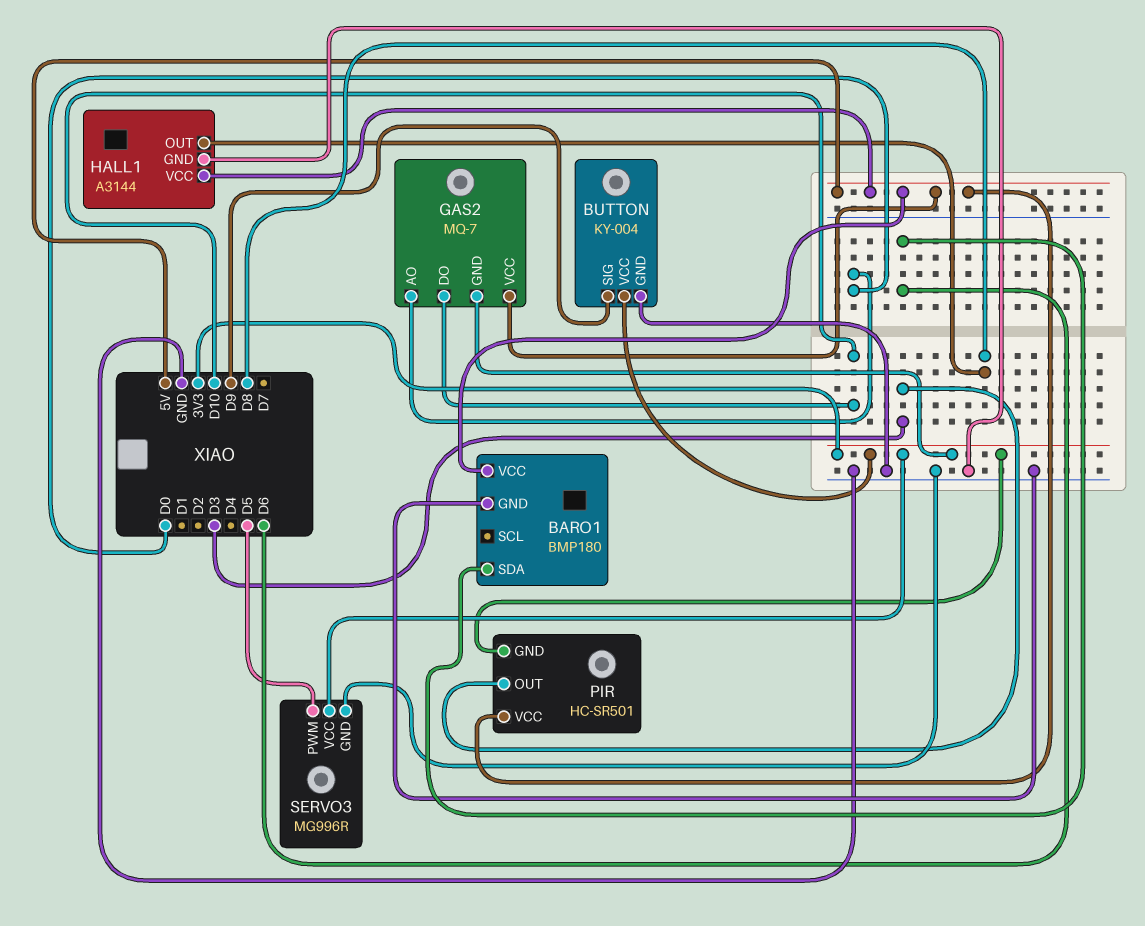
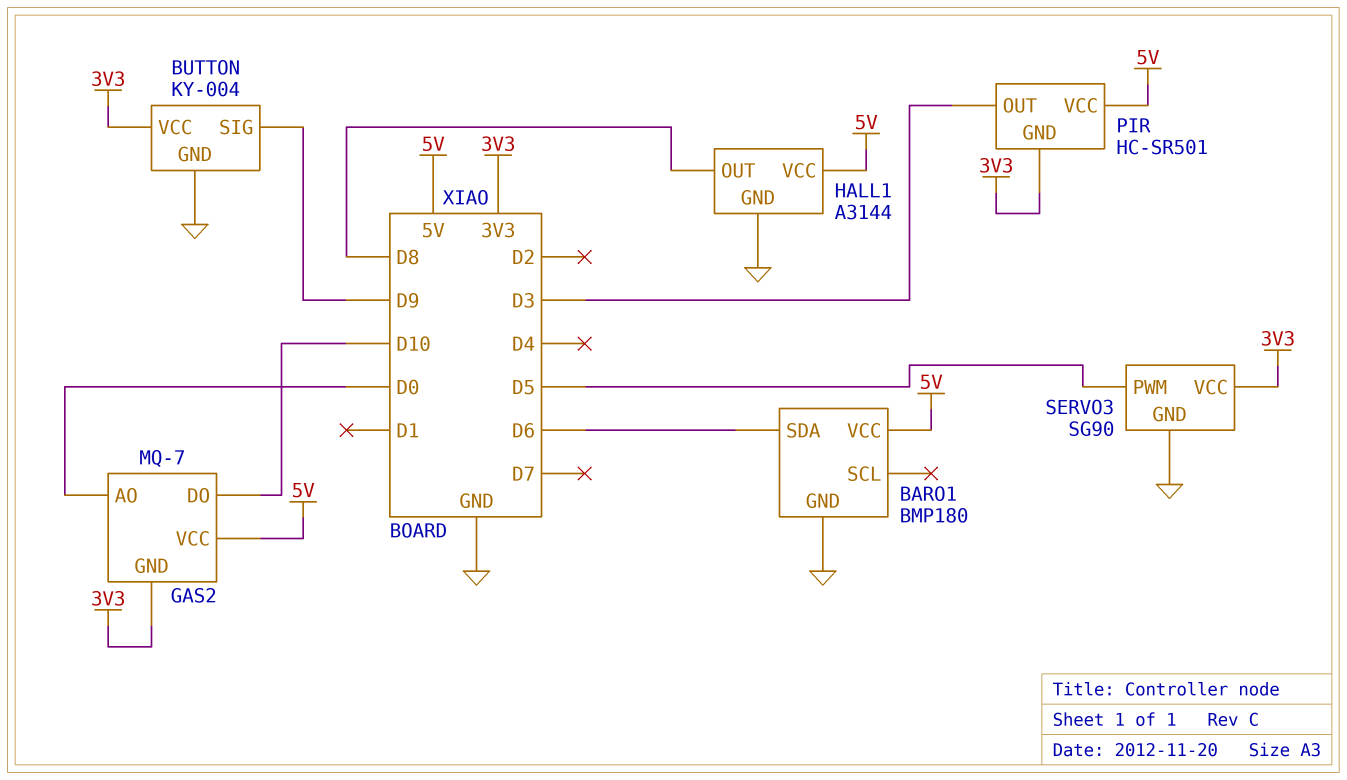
SERVO3: MG996R -> SG90

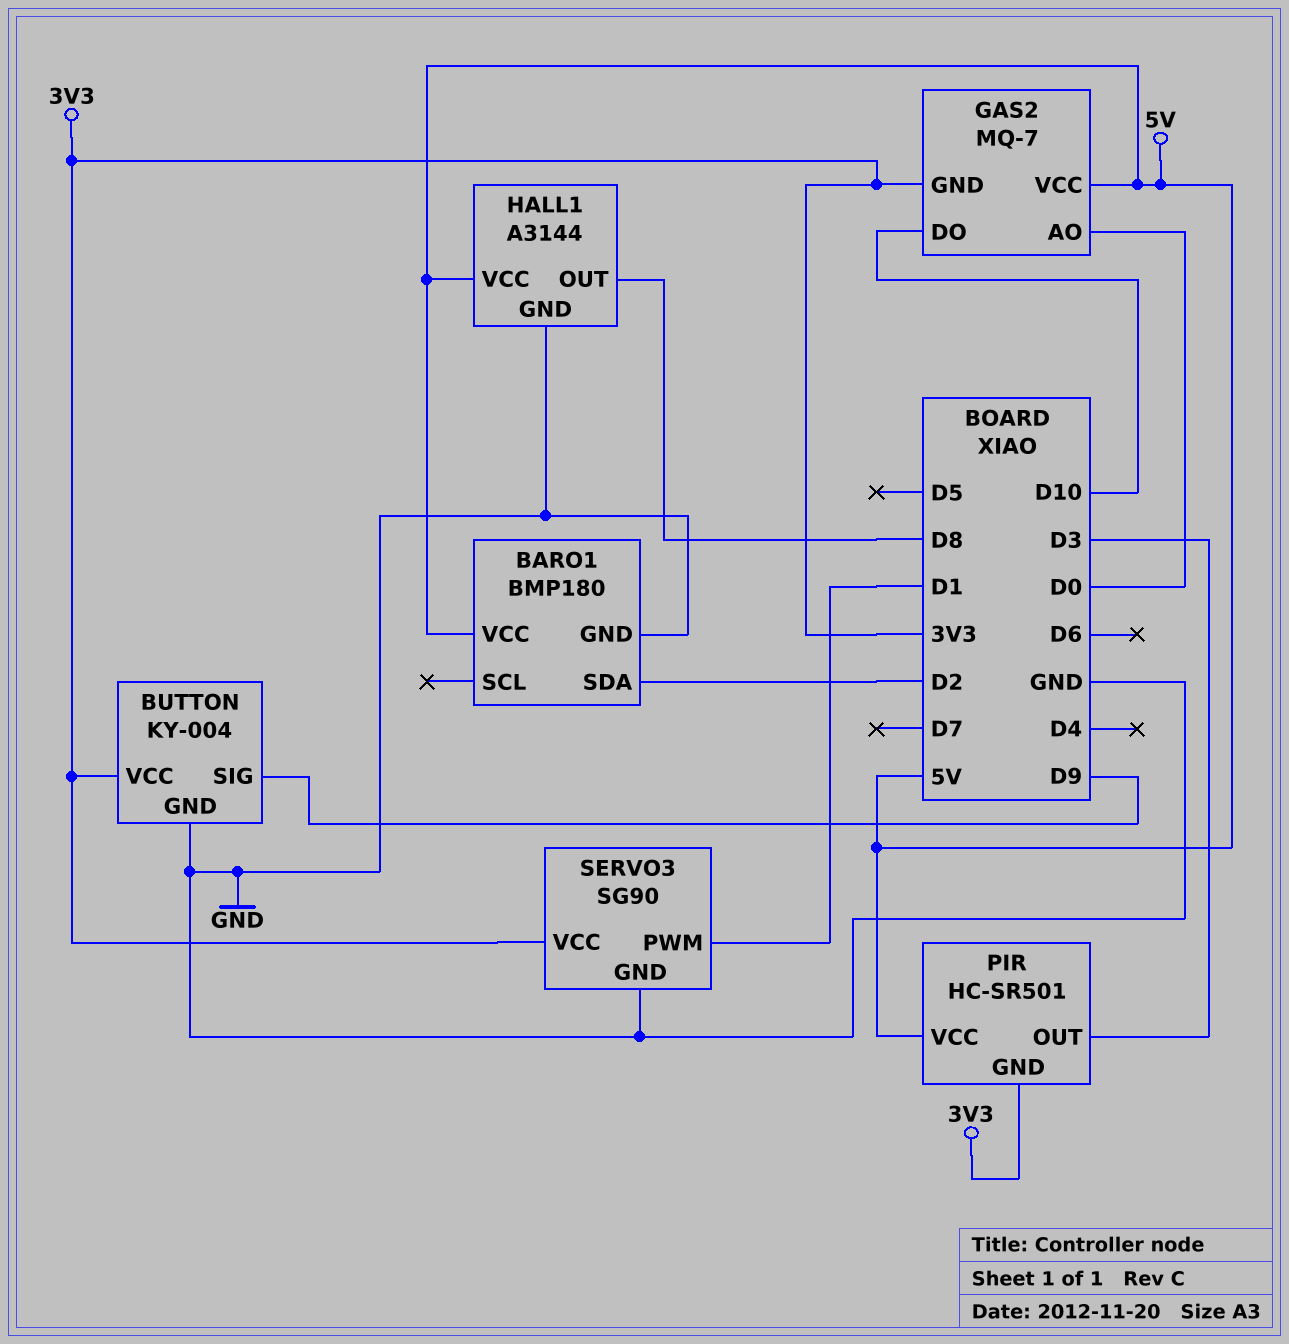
BARO1 pin SDA: D6 -> D2
SERVO3 pin PWM: D5 -> D1

